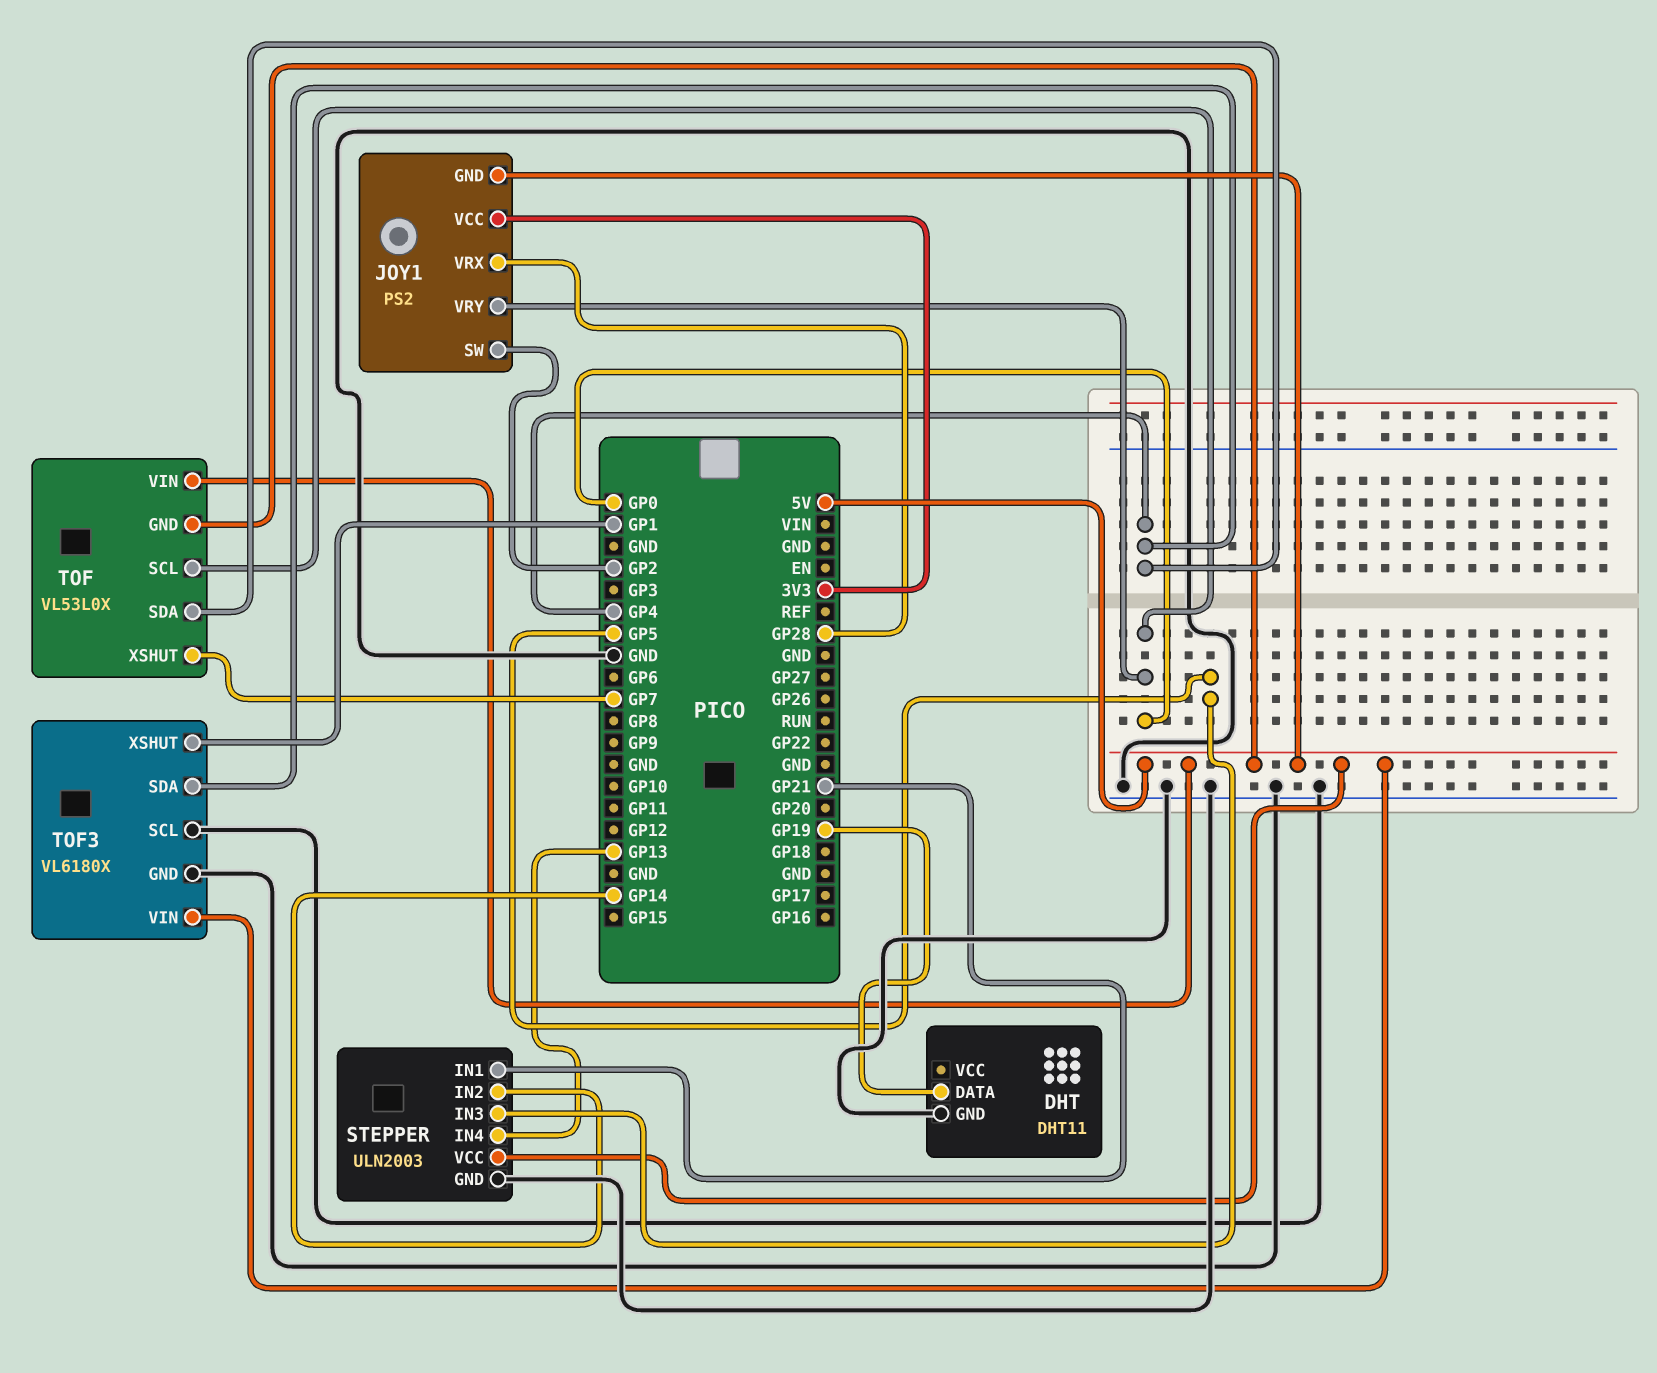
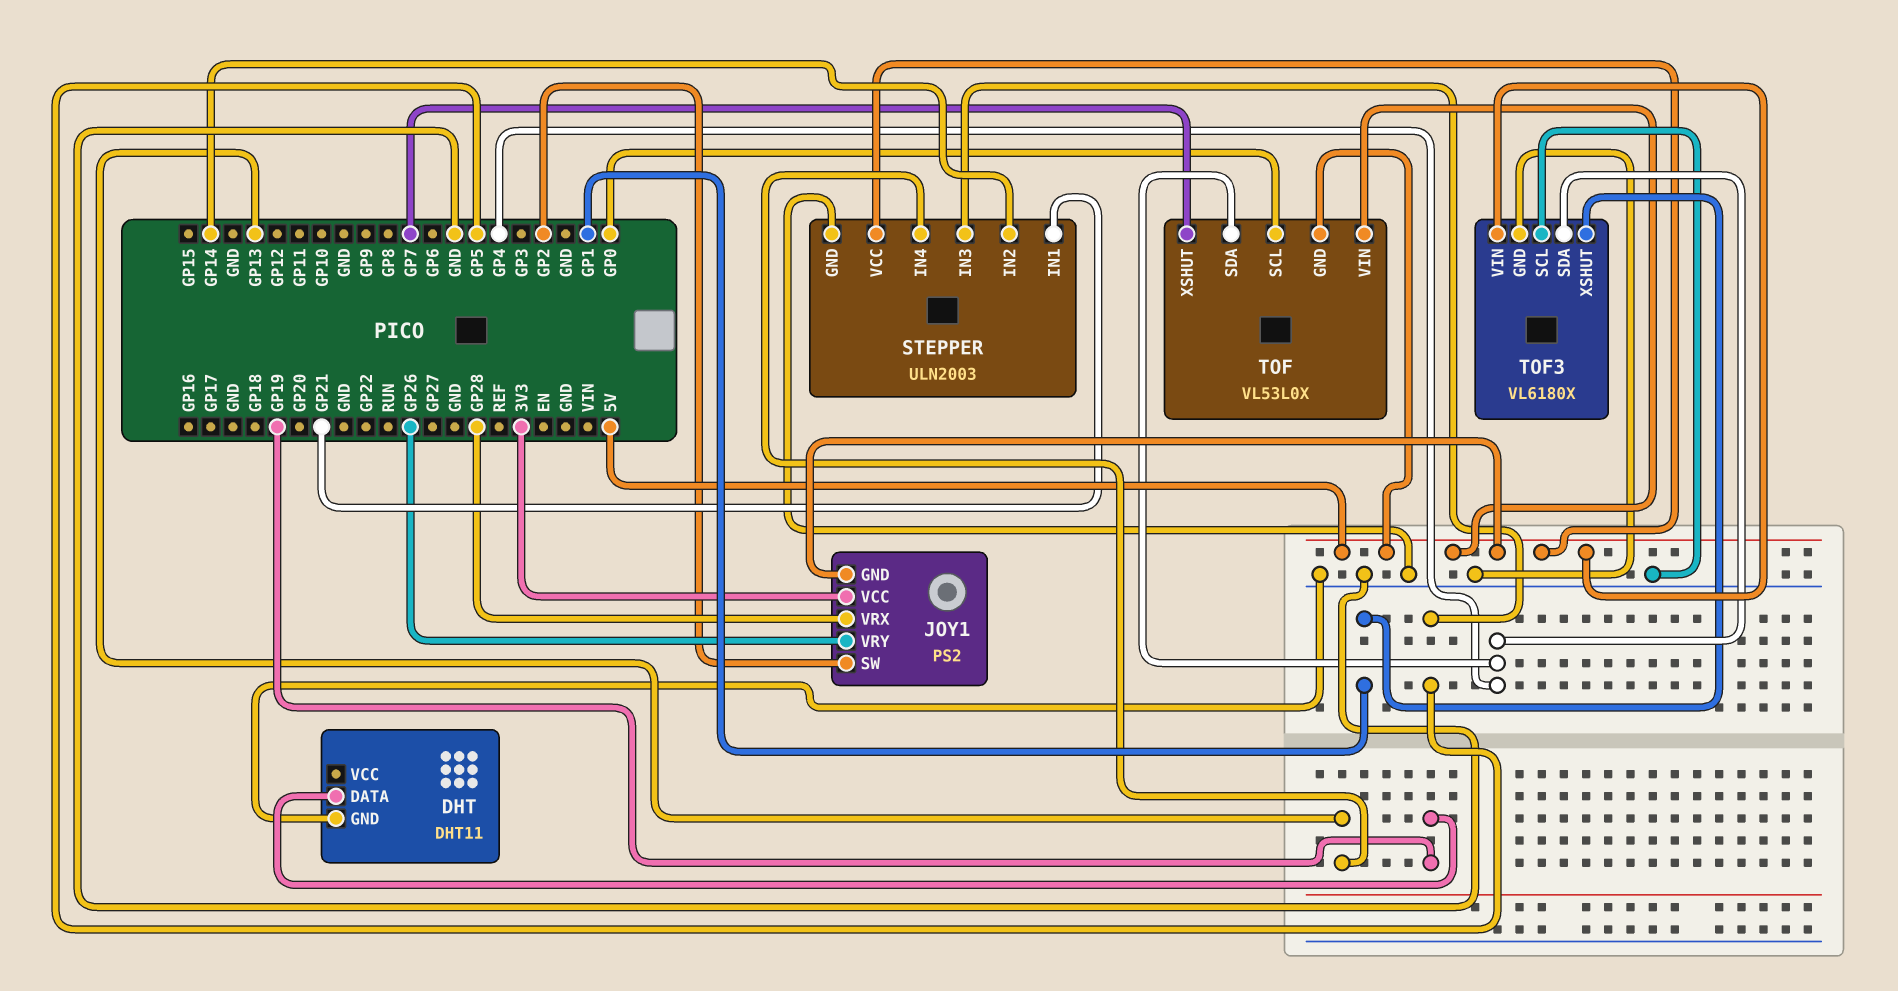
JOY1 pin VRY: GP0 -> GP26

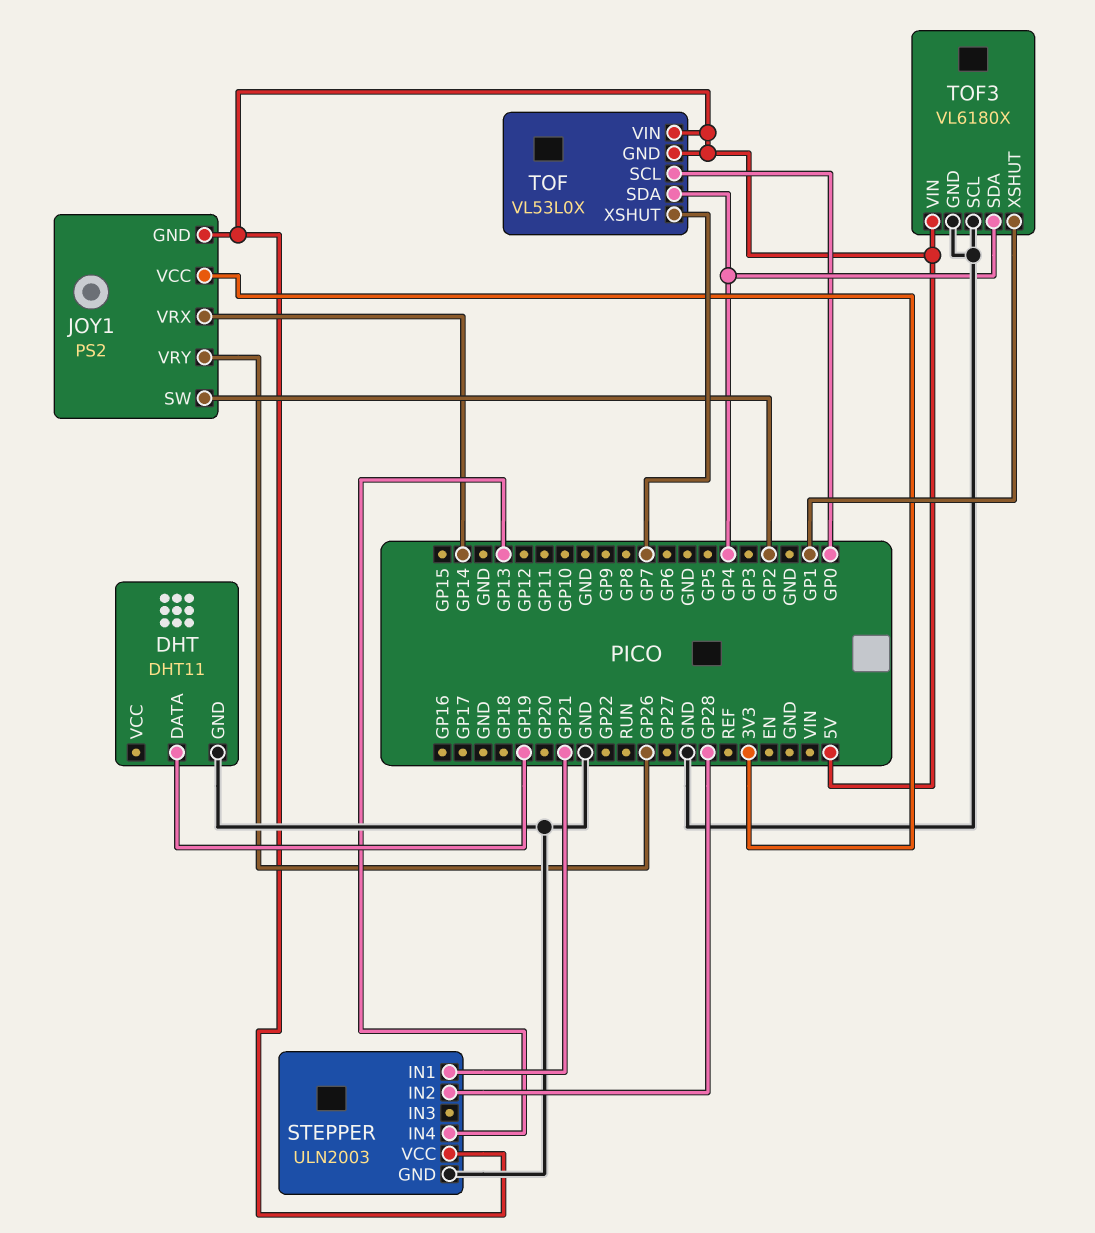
JOY1 pin VRX: GP28 -> GP14
STEPPER pin IN2: GP14 -> GP28
STEPPER pin IN3: GP5 -> none

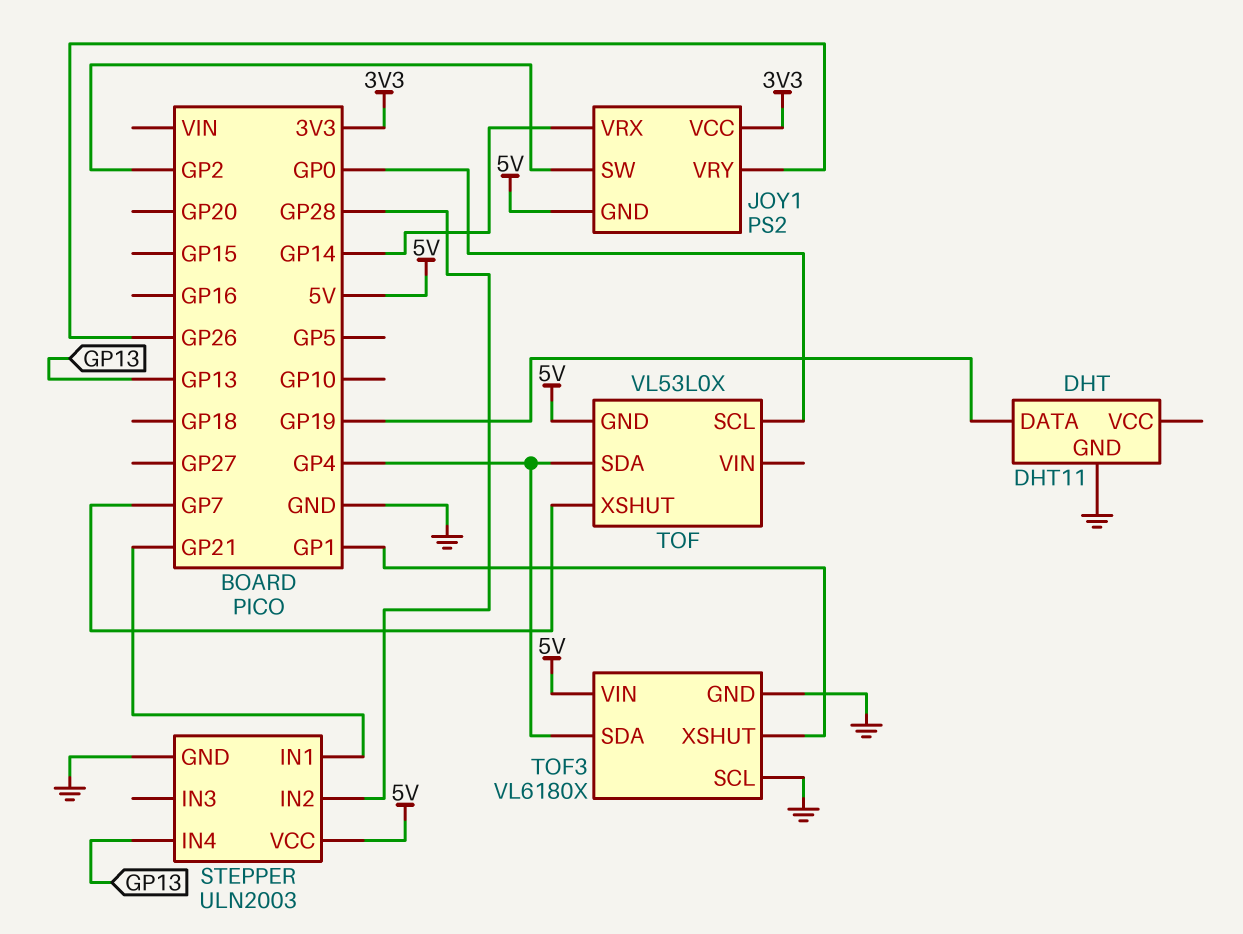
TOF pin VIN: 5V -> none

